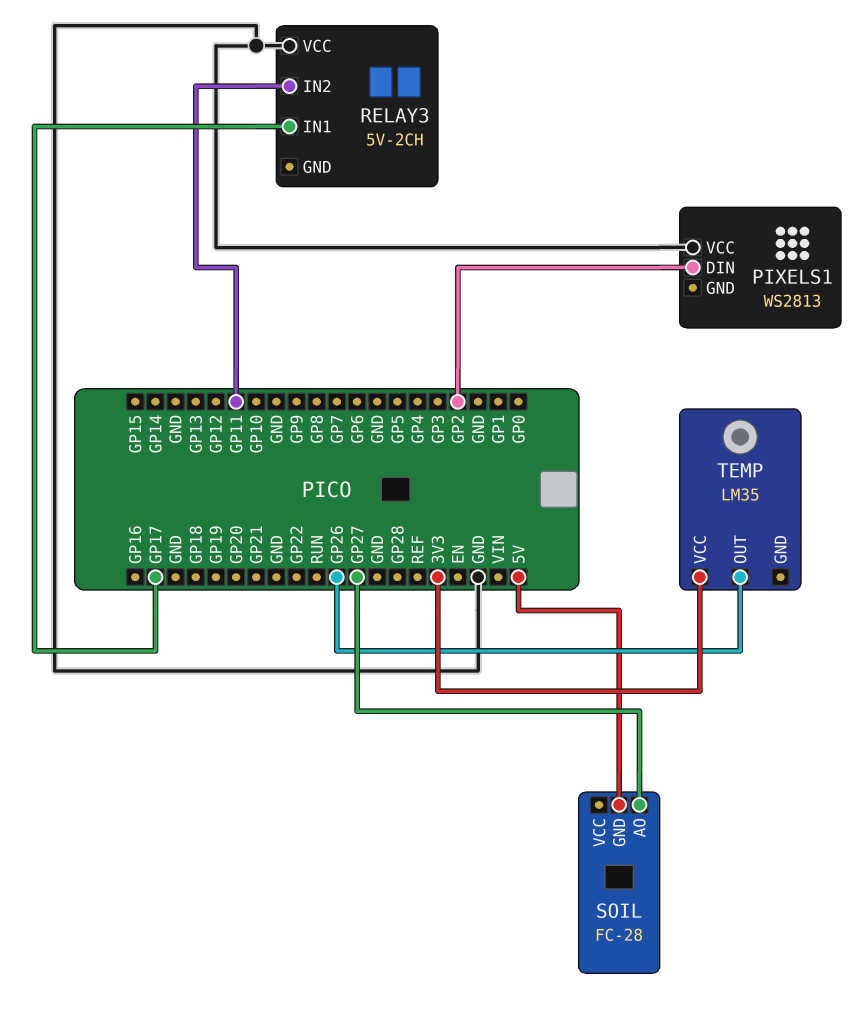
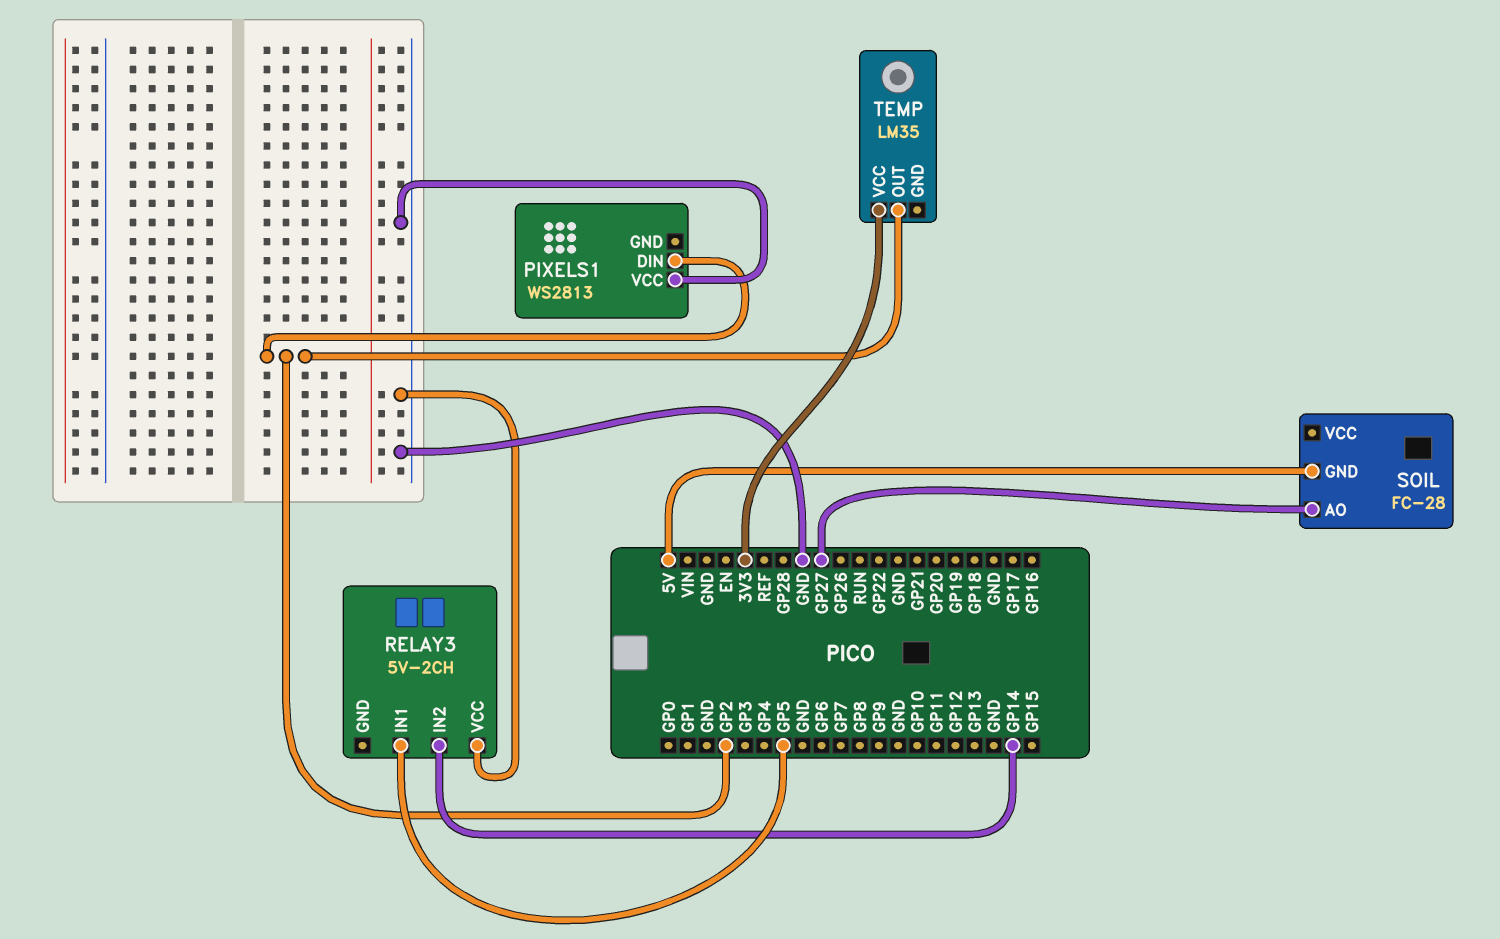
RELAY3 pin IN1: GP17 -> GP5
RELAY3 pin IN2: GP11 -> GP14
TEMP pin OUT: GP26 -> GP2

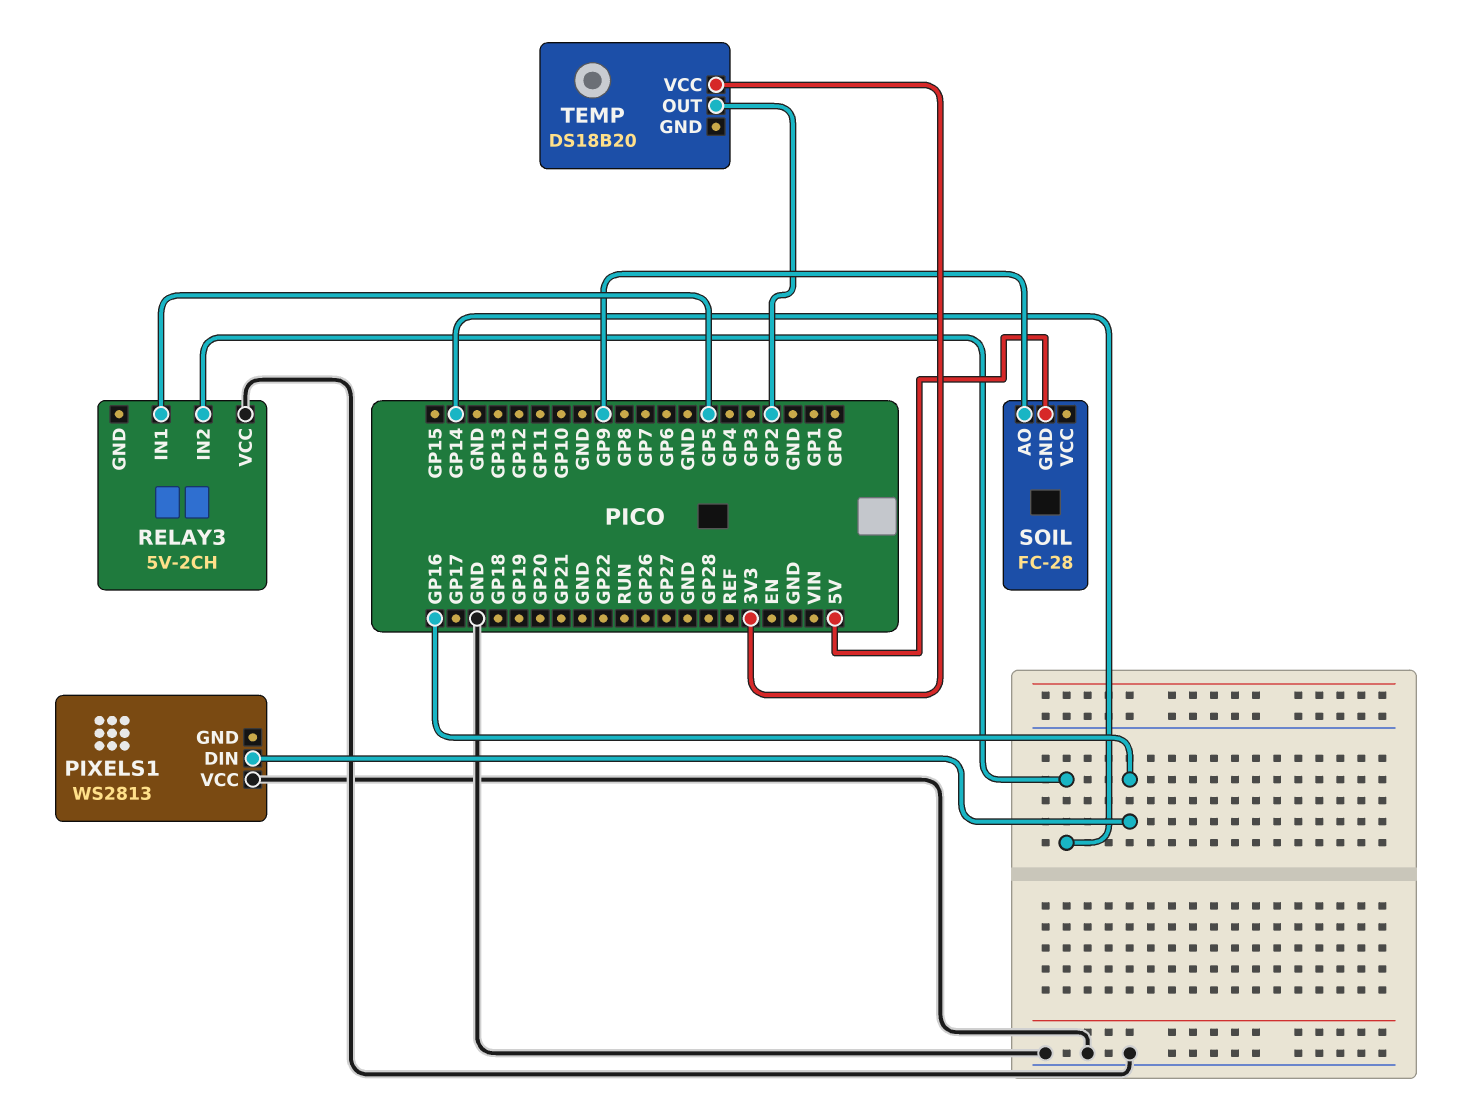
PIXELS1 pin DIN: GP2 -> GP16
SOIL pin AO: GP27 -> GP9
TEMP: LM35 -> DS18B20

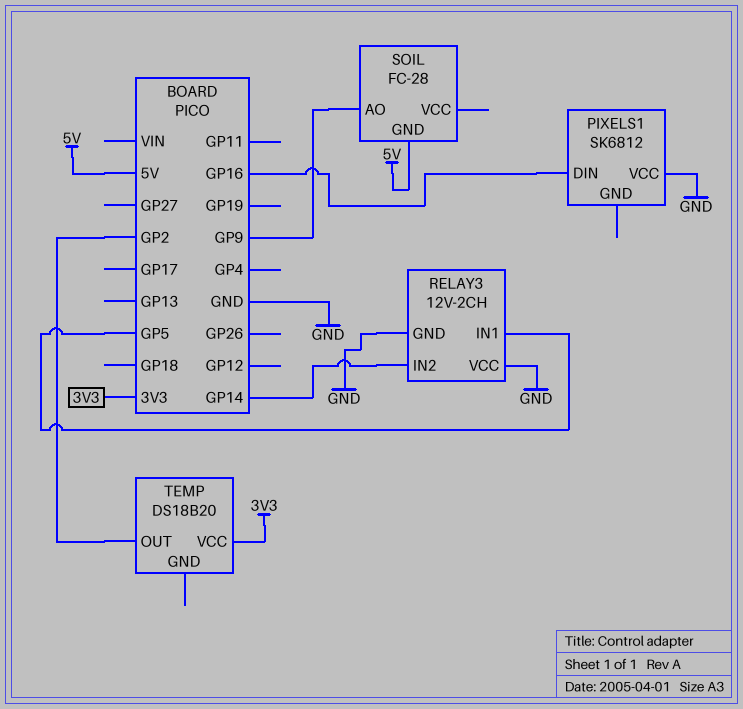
PIXELS1: WS2813 -> SK6812
RELAY3: 5V-2CH -> 12V-2CH
RELAY3 pin GND: none -> GND

